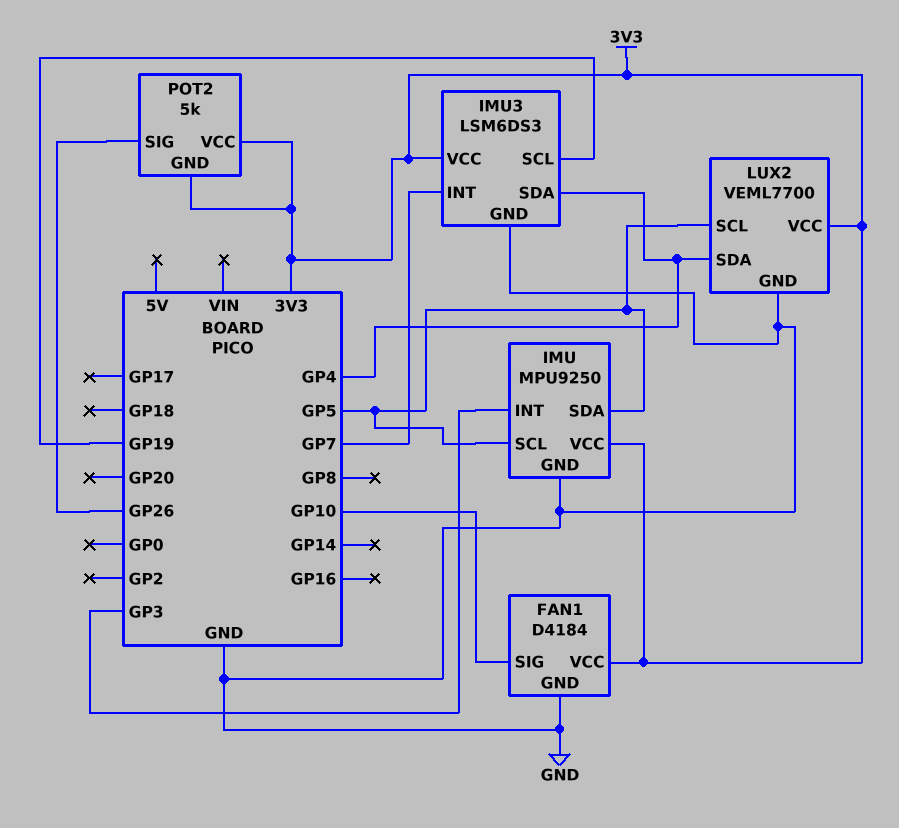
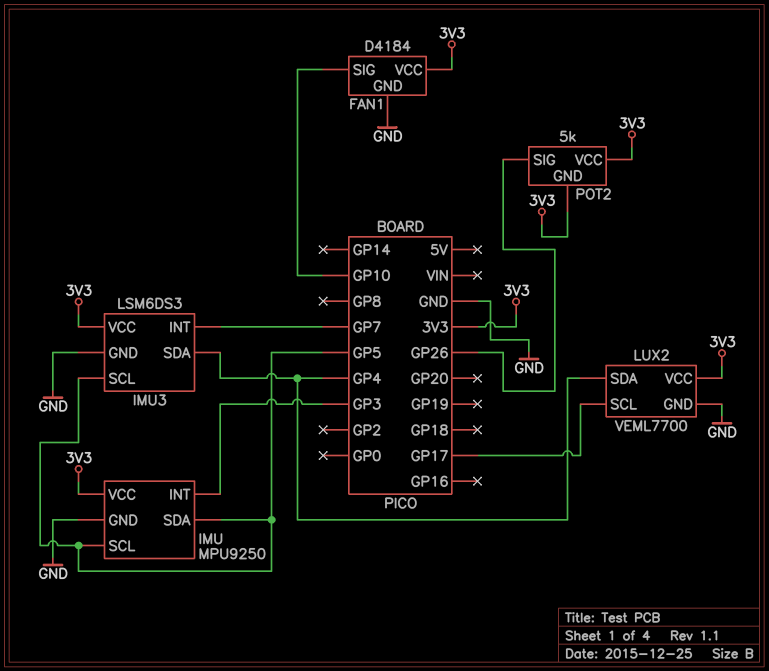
IMU3 pin SCL: GP19 -> GP5
LUX2 pin SCL: GP5 -> GP17

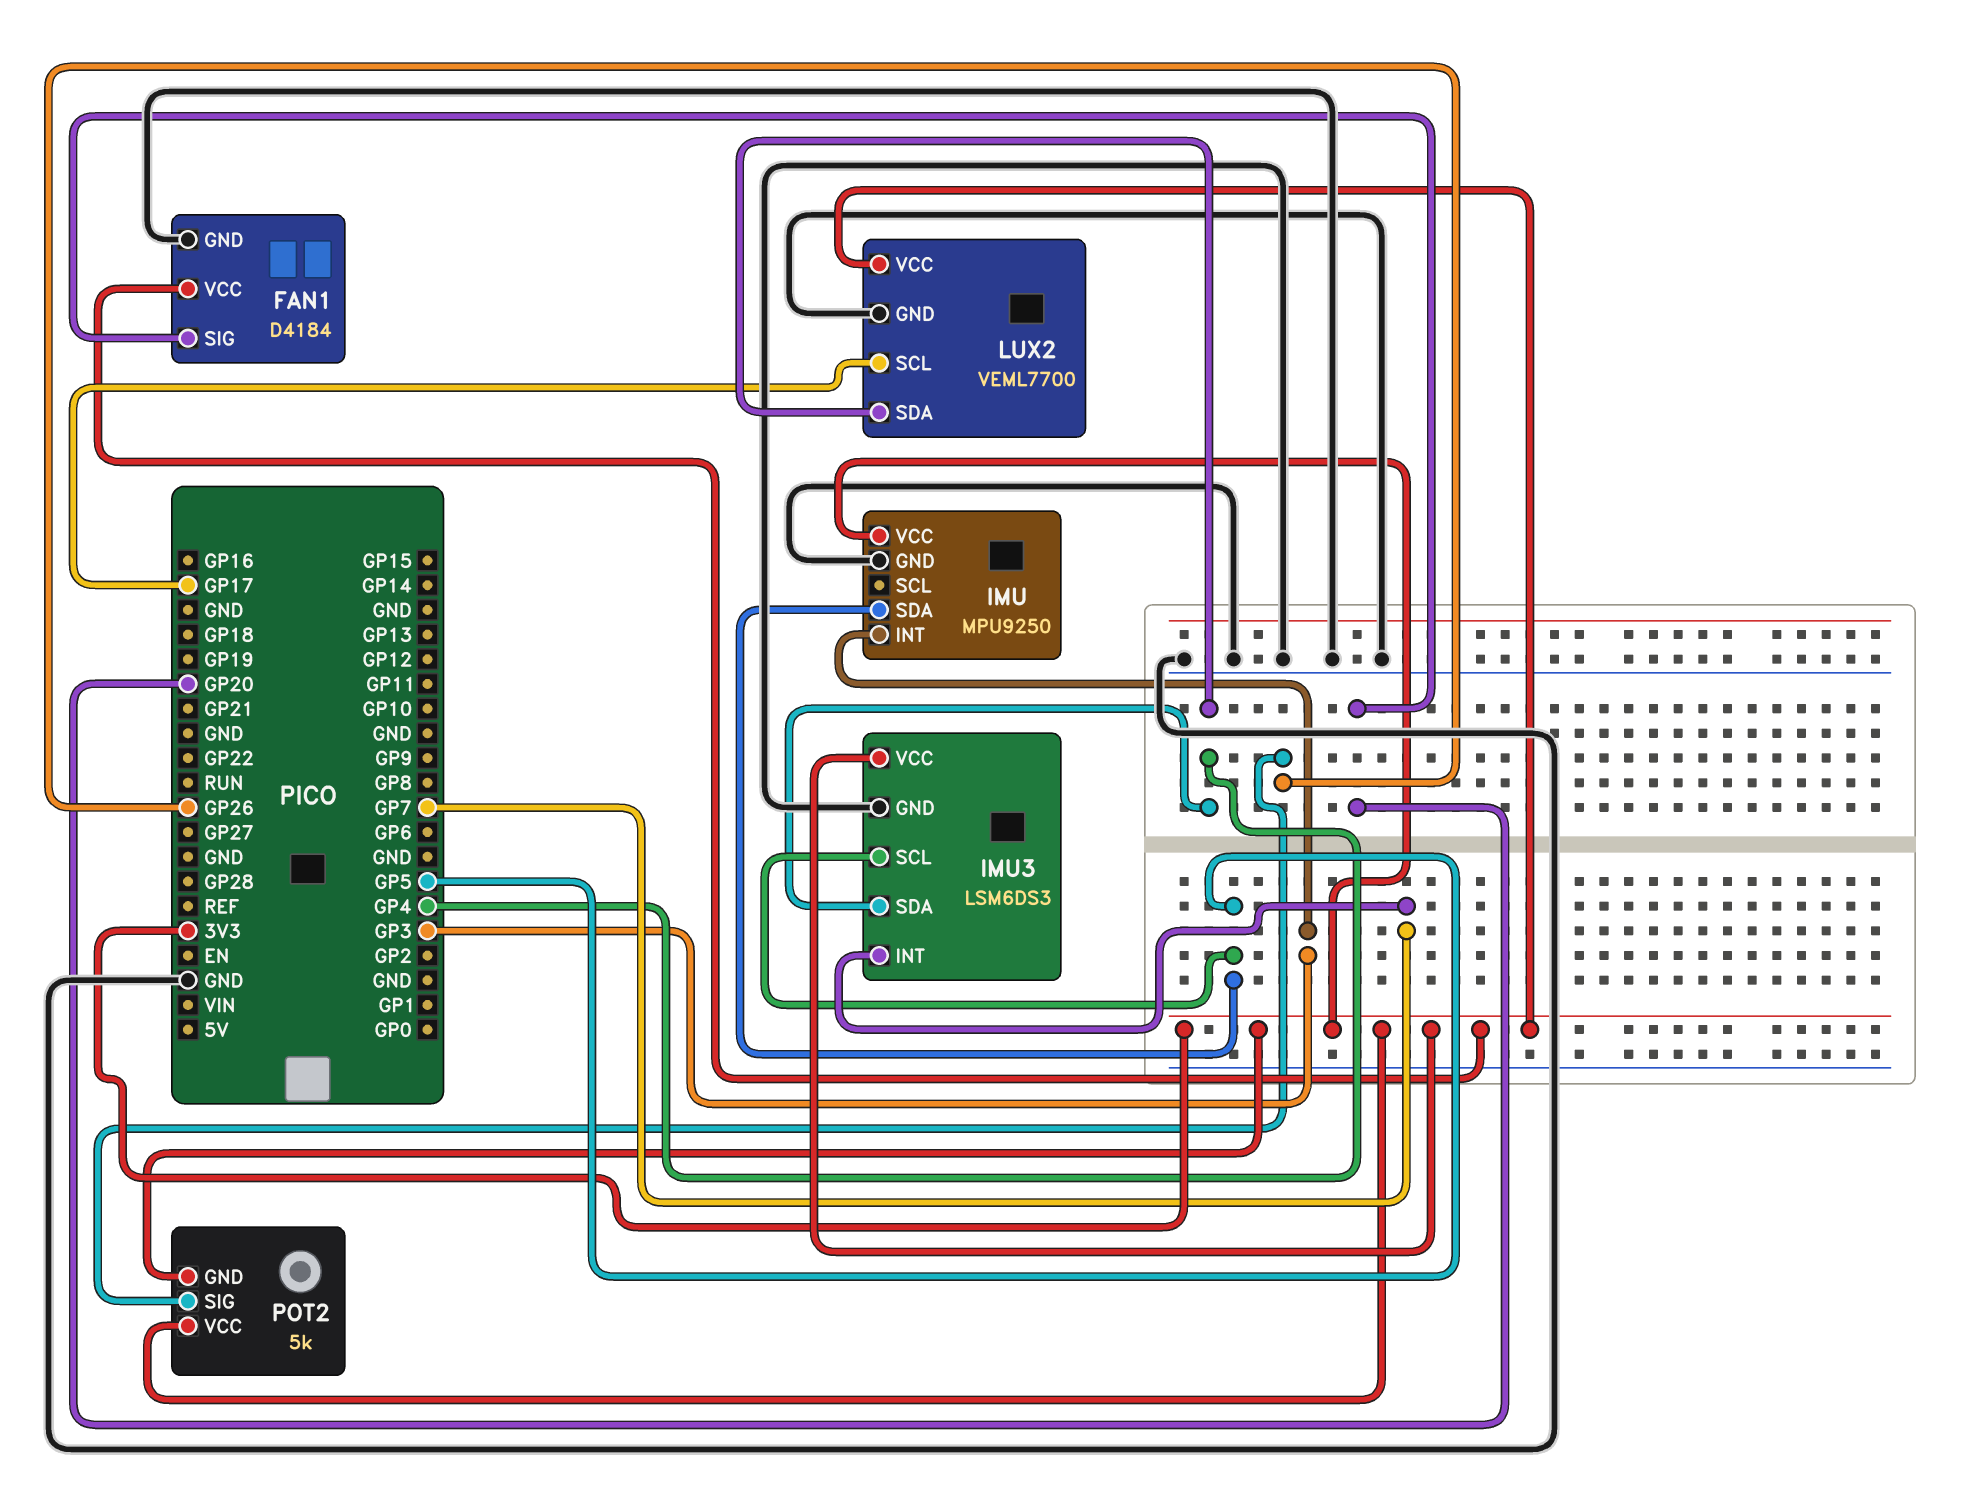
FAN1 pin SIG: GP10 -> GP20
IMU pin SCL: GP5 -> none

